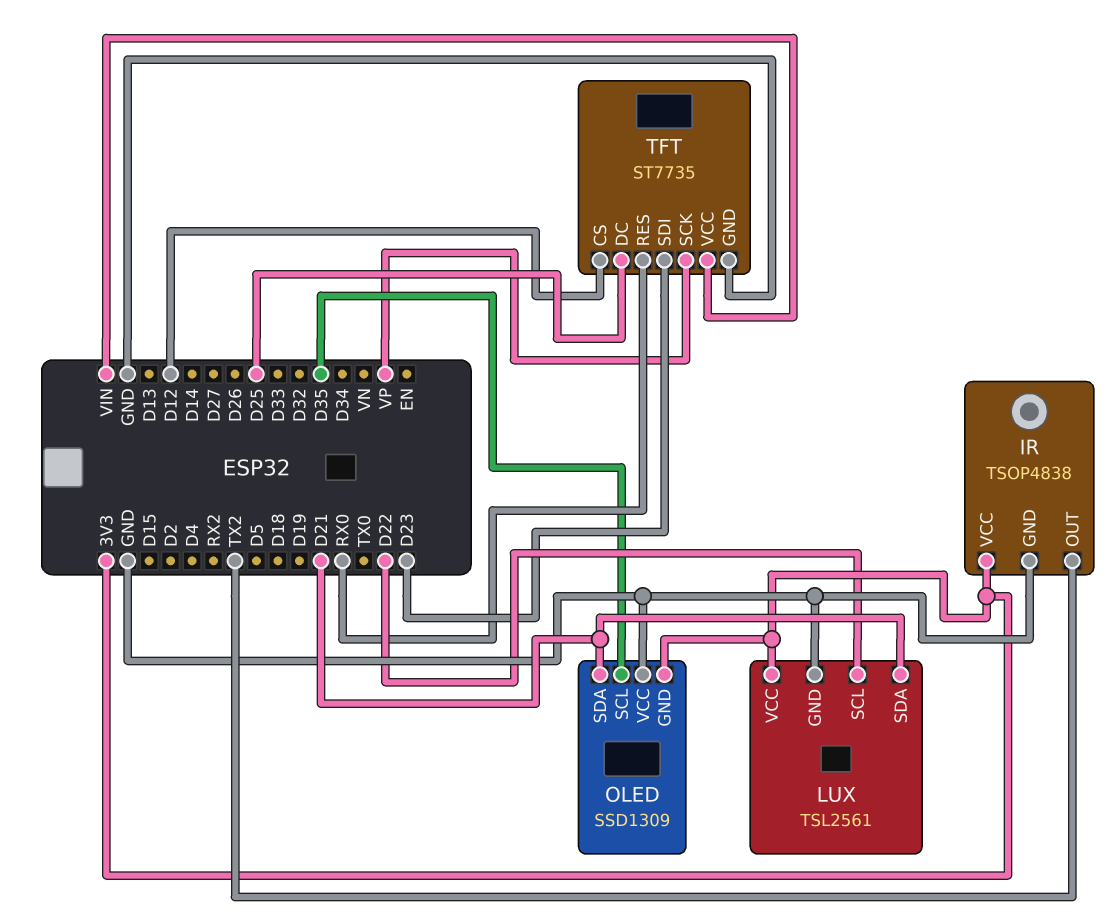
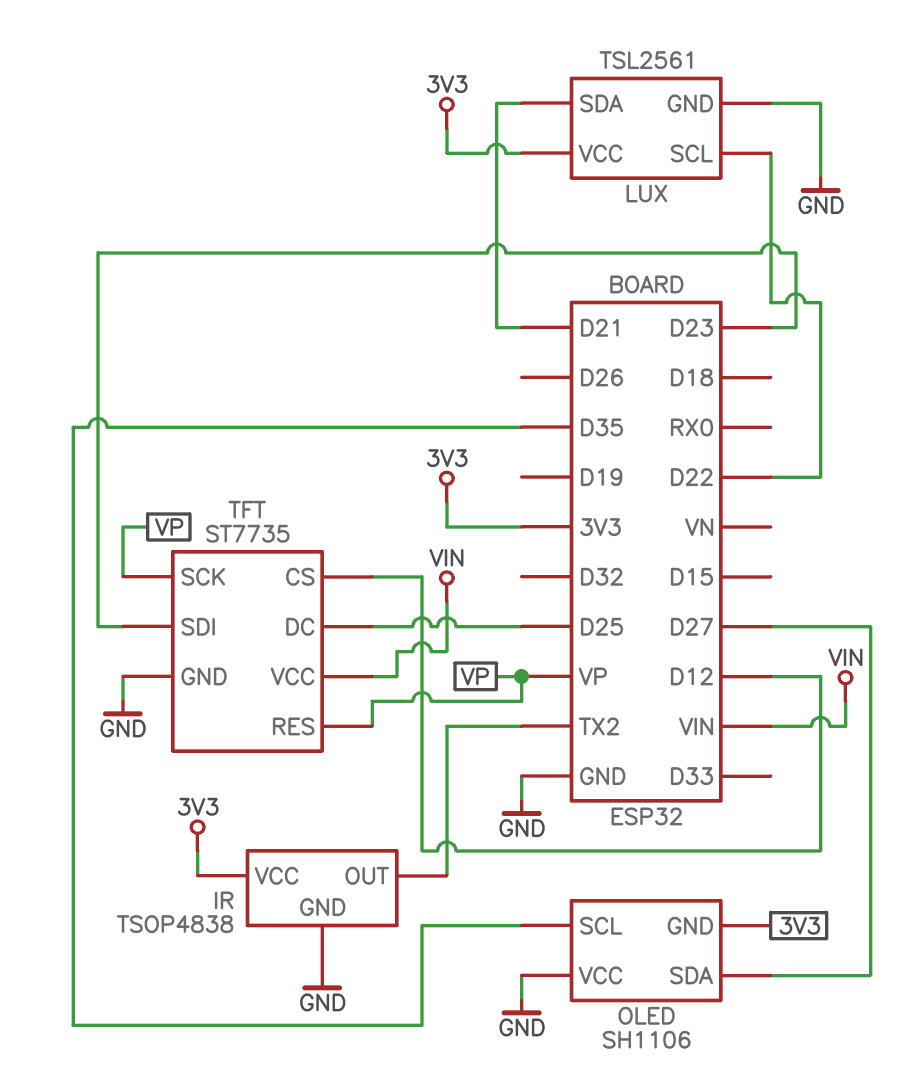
OLED: SSD1309 -> SH1106
OLED pin SDA: D21 -> D27
TFT pin RES: RX0 -> VP

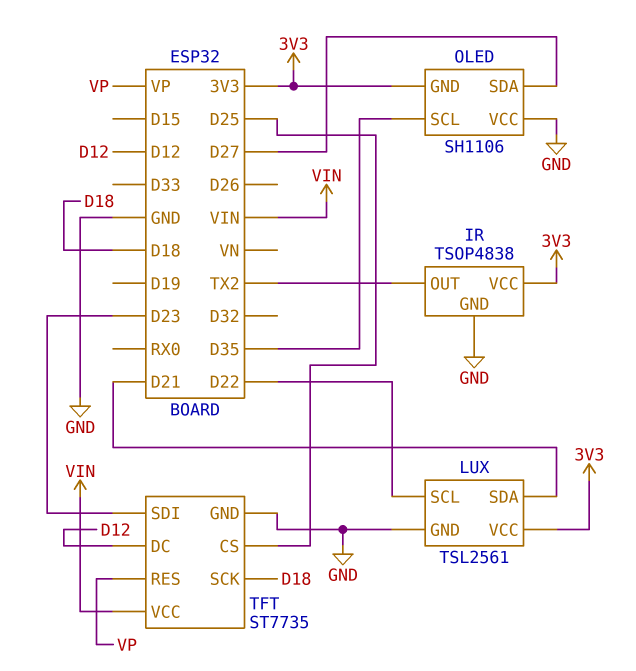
TFT pin CS: D12 -> D25
TFT pin DC: D25 -> D12
TFT pin SCK: VP -> D18

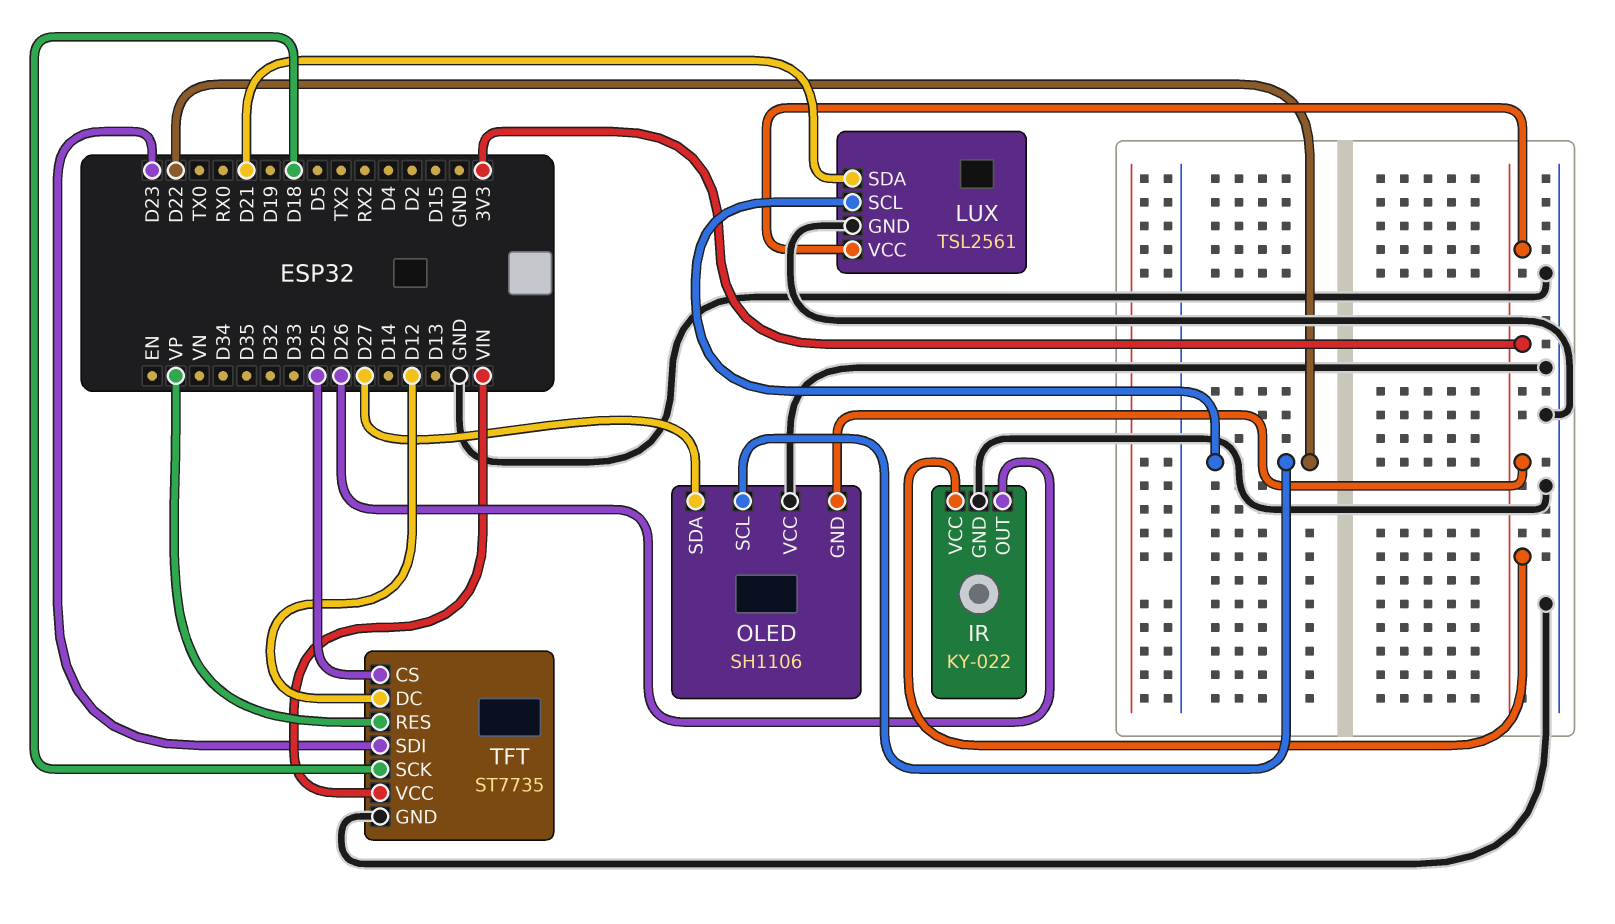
IR: TSOP4838 -> KY-022
IR pin OUT: TX2 -> D26
OLED pin SCL: D35 -> D22

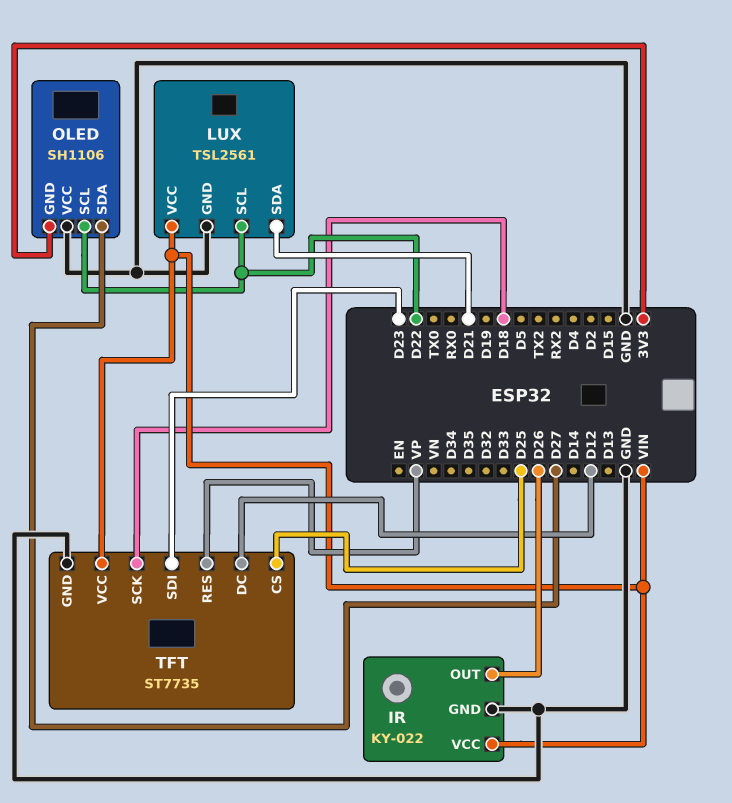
IR pin VCC: 3V3 -> VIN
LUX pin VCC: 3V3 -> VIN

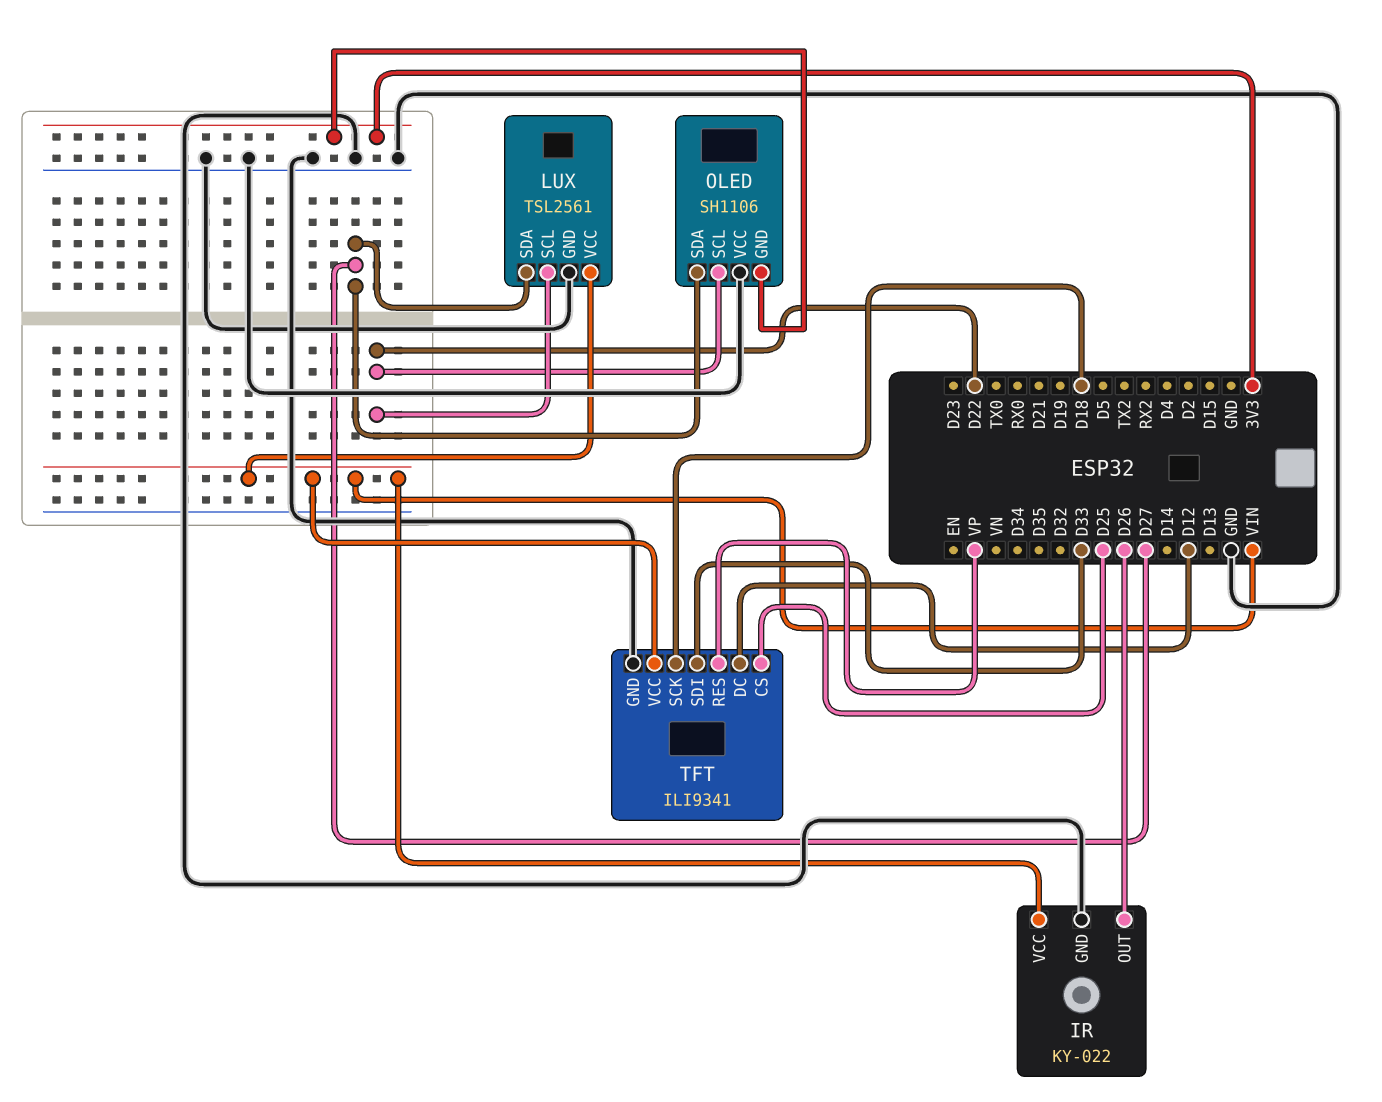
LUX pin SDA: D21 -> D27
TFT: ST7735 -> ILI9341
TFT pin SDI: D23 -> D33

